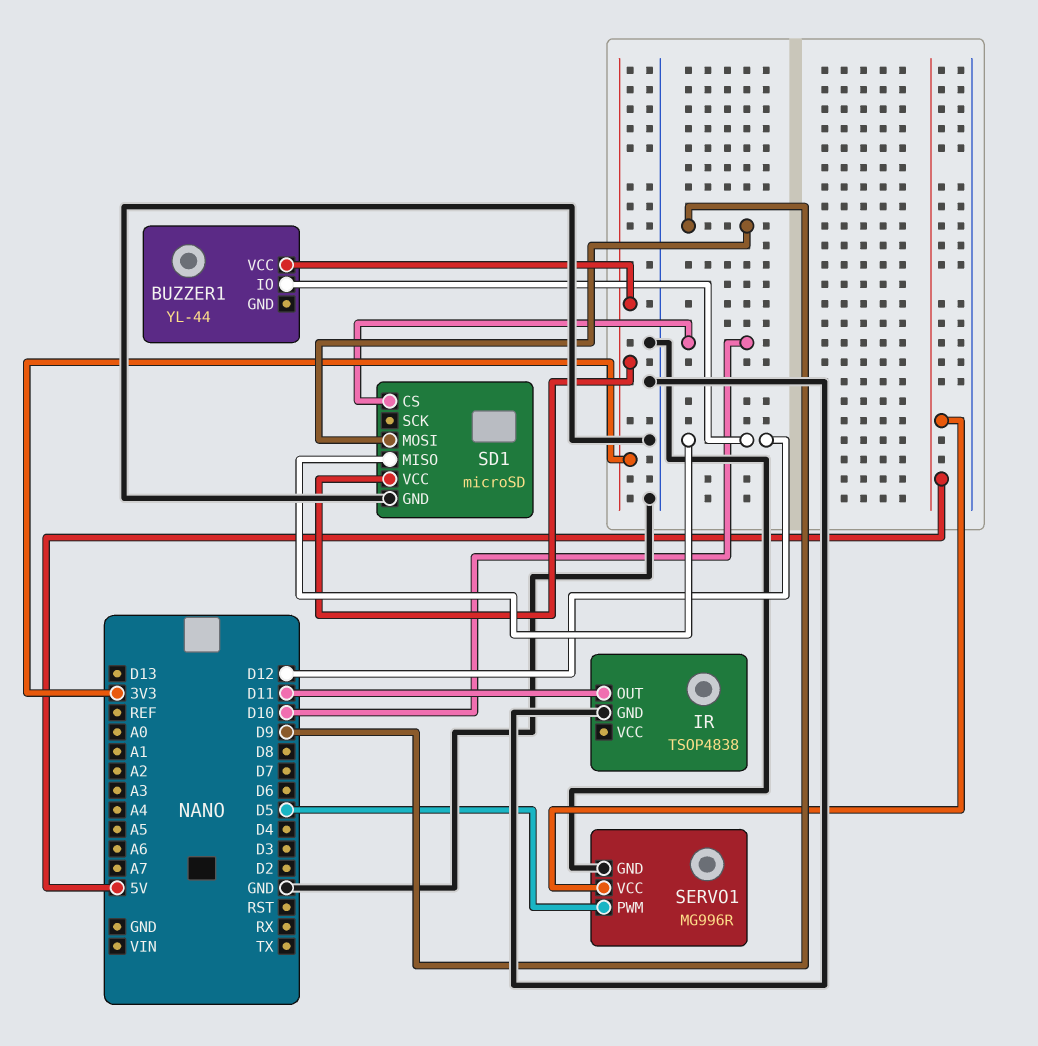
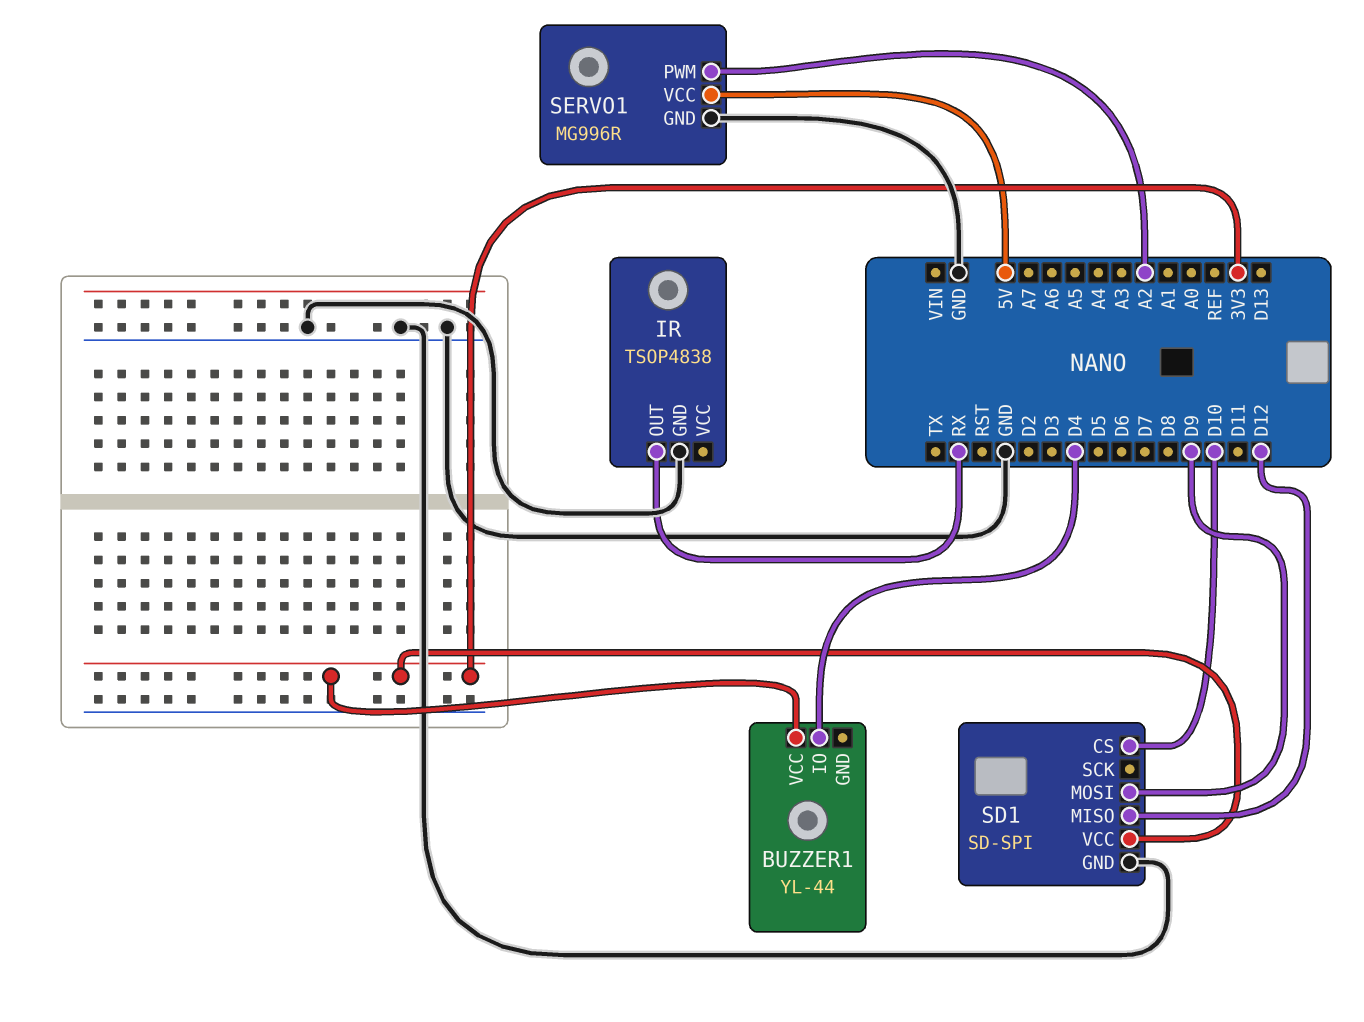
BUZZER1 pin IO: D12 -> D4
IR pin OUT: D11 -> RX
SD1: microSD -> SD-SPI
SERVO1 pin PWM: D5 -> A2

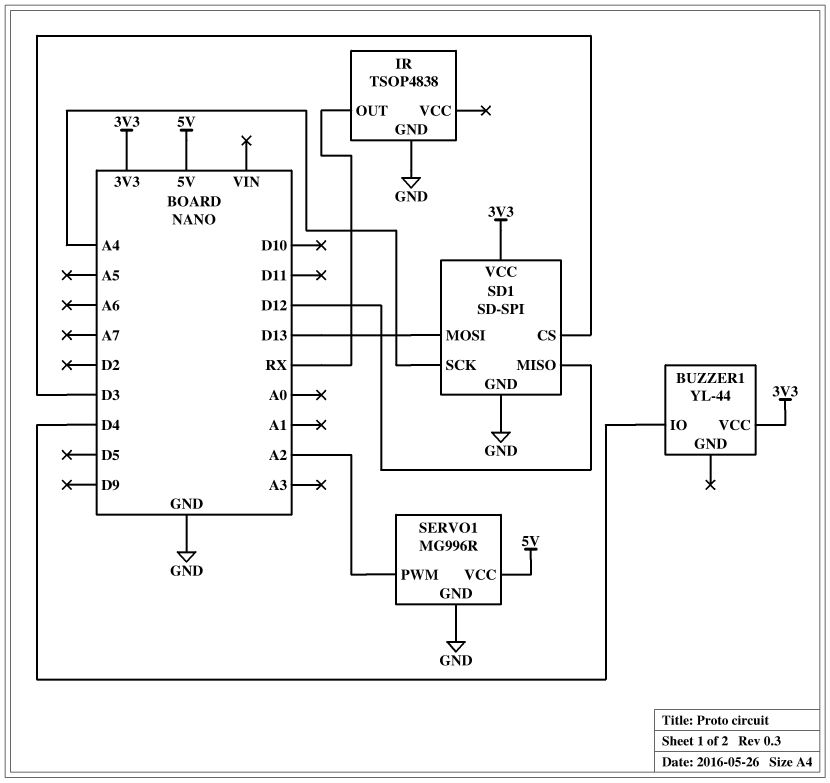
SD1 pin CS: D10 -> D3
SD1 pin MOSI: D9 -> D13
SD1 pin SCK: none -> A4

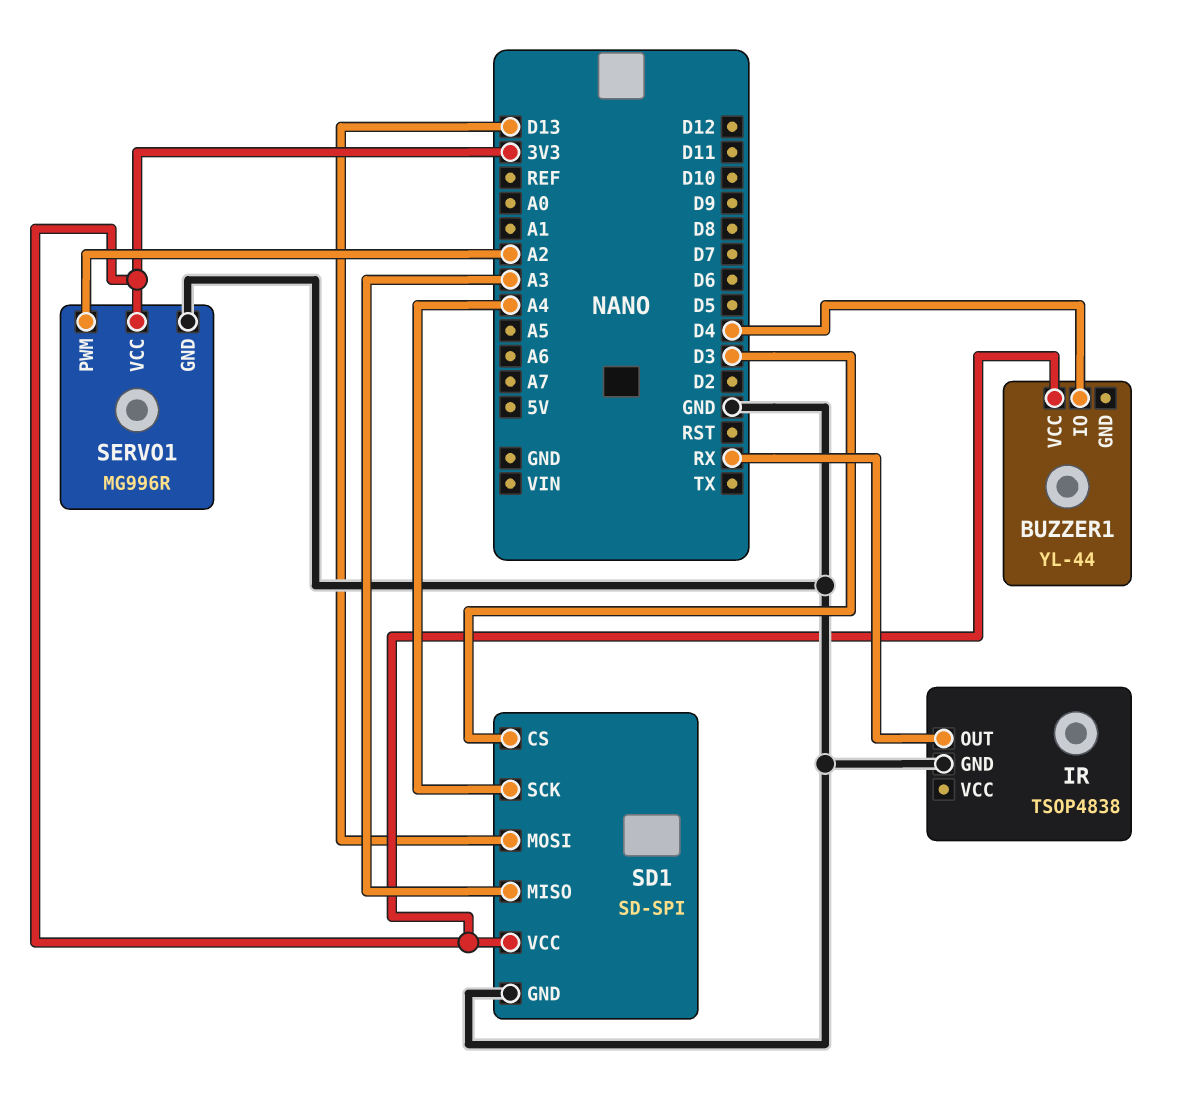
SD1 pin MISO: D12 -> A3
SERVO1 pin VCC: 5V -> 3V3

